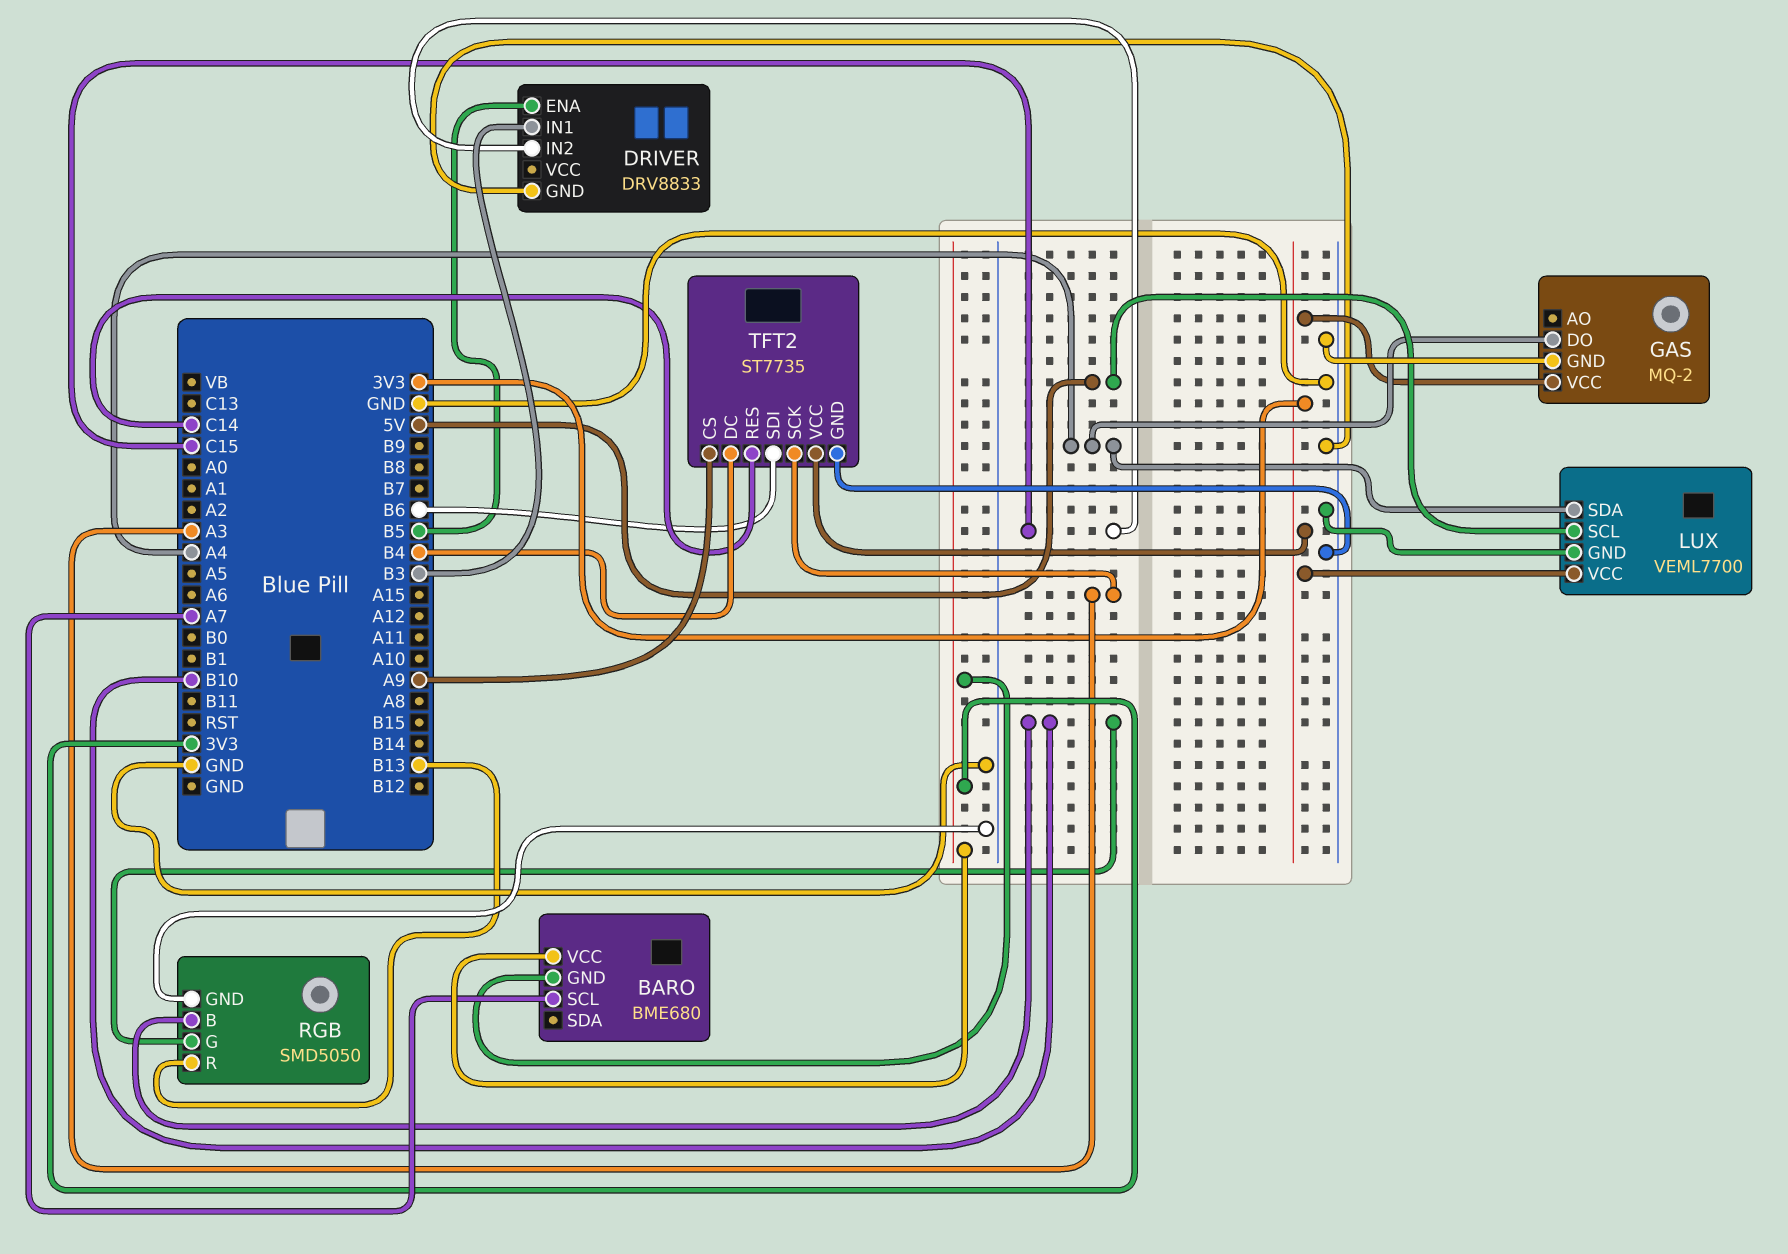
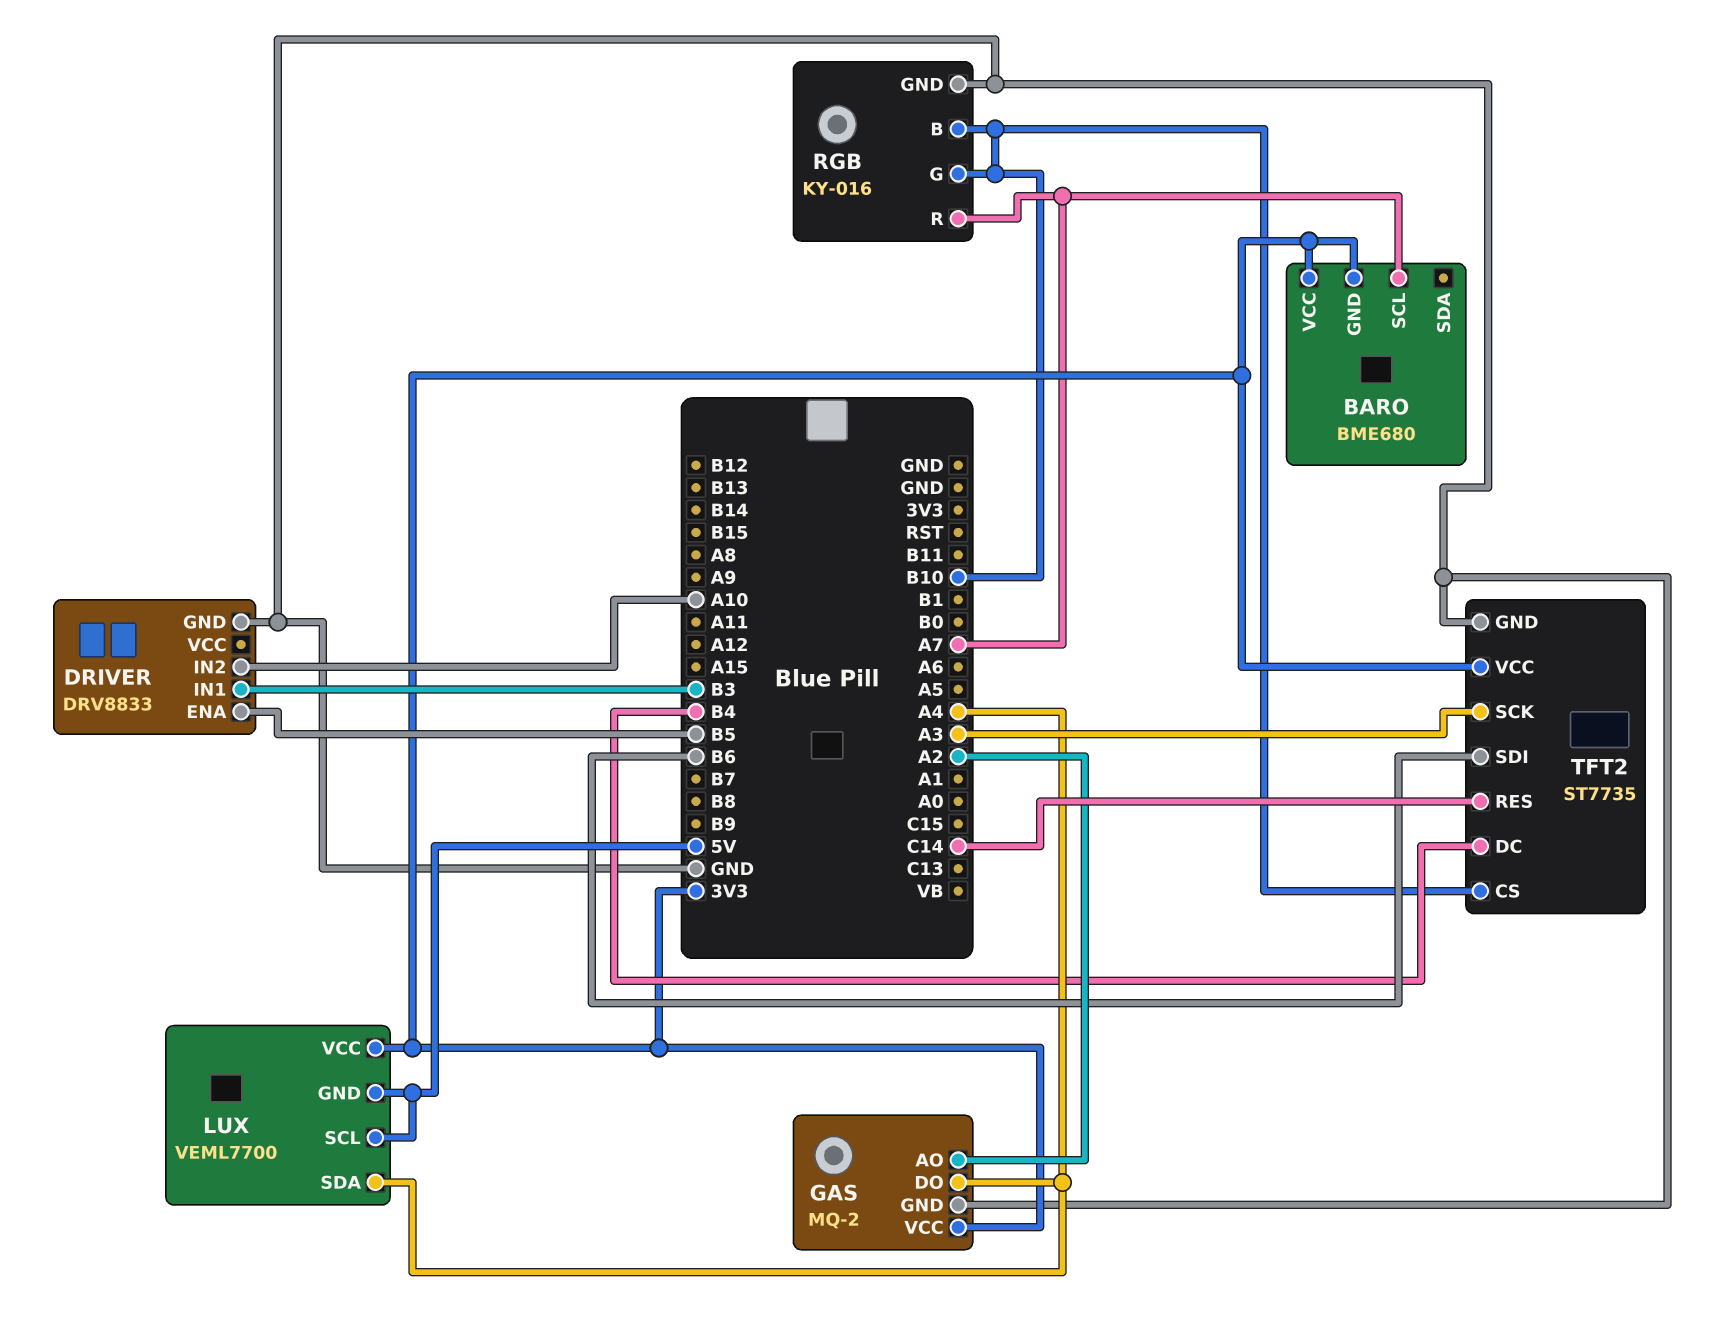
DRIVER pin IN2: C15 -> A10
GAS pin AO: none -> A2
LUX pin GND: GND -> 5V
RGB: SMD5050 -> KY-016
RGB pin R: B13 -> A7
TFT2 pin CS: A9 -> B10

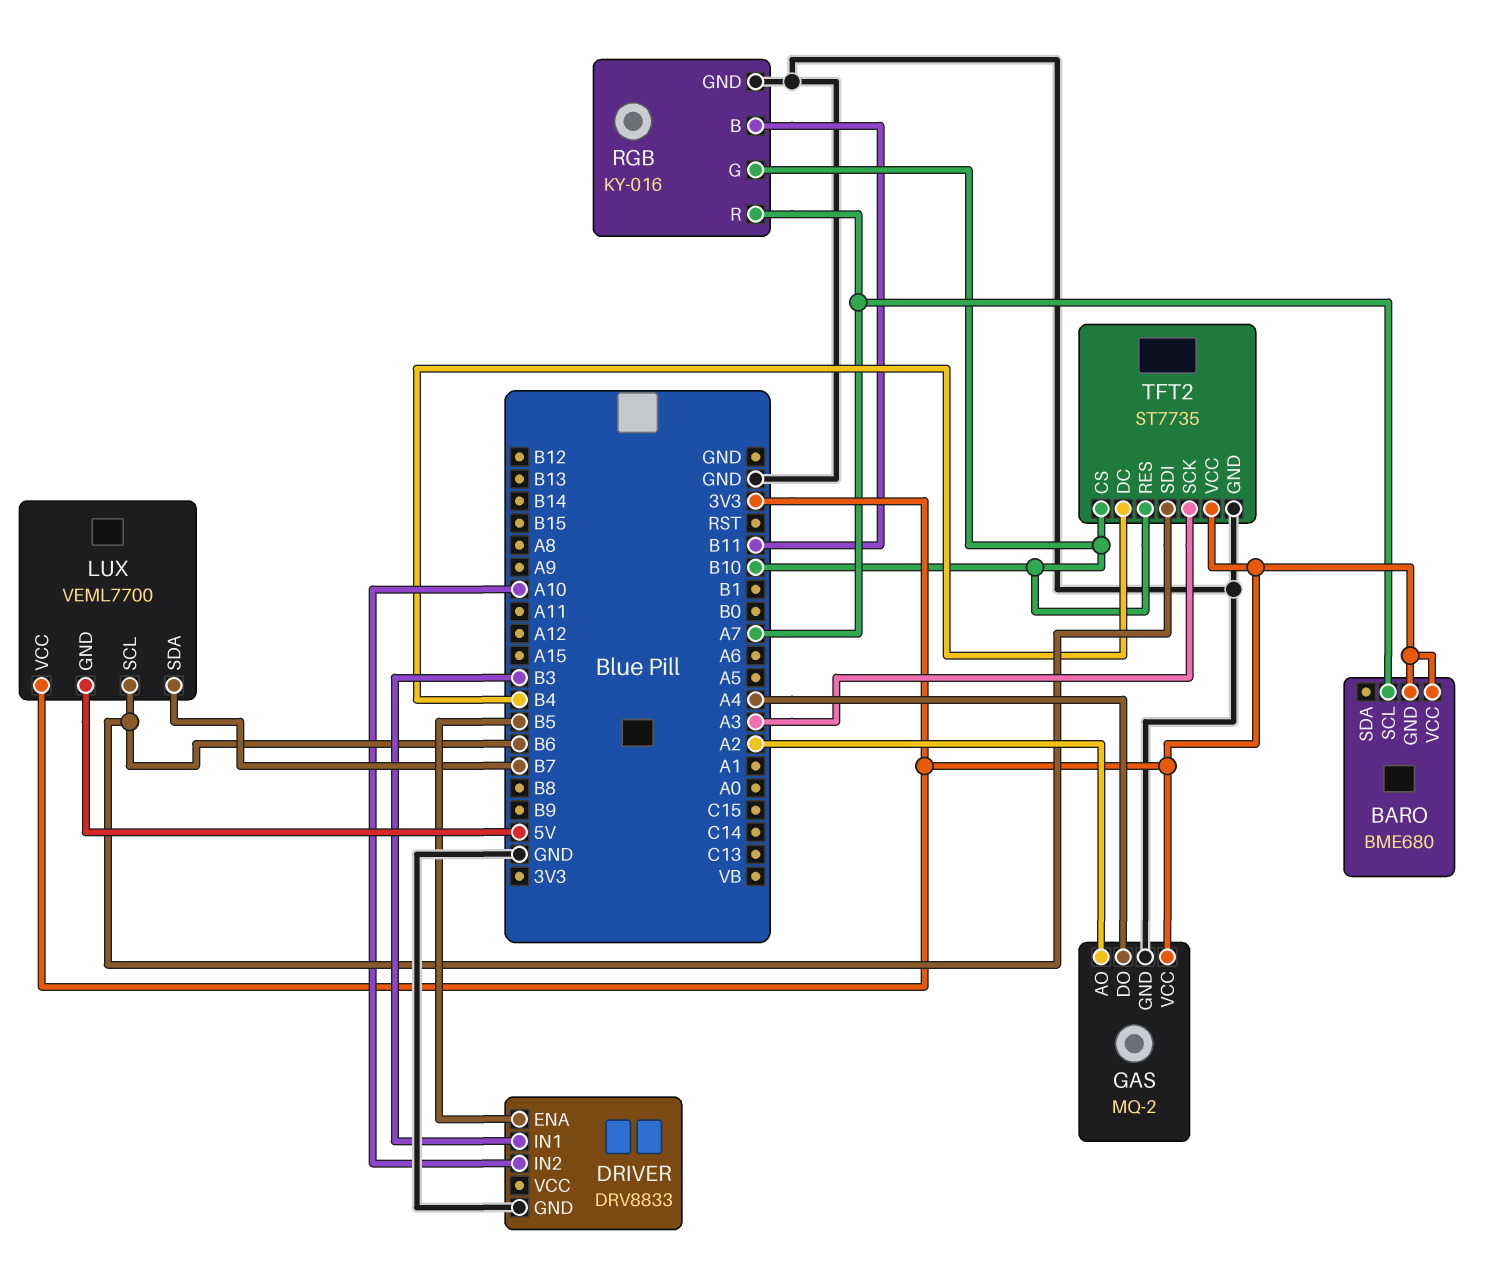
LUX pin SCL: 5V -> B6
LUX pin SDA: A4 -> B7
RGB pin B: B10 -> B11
TFT2 pin RES: C14 -> B10

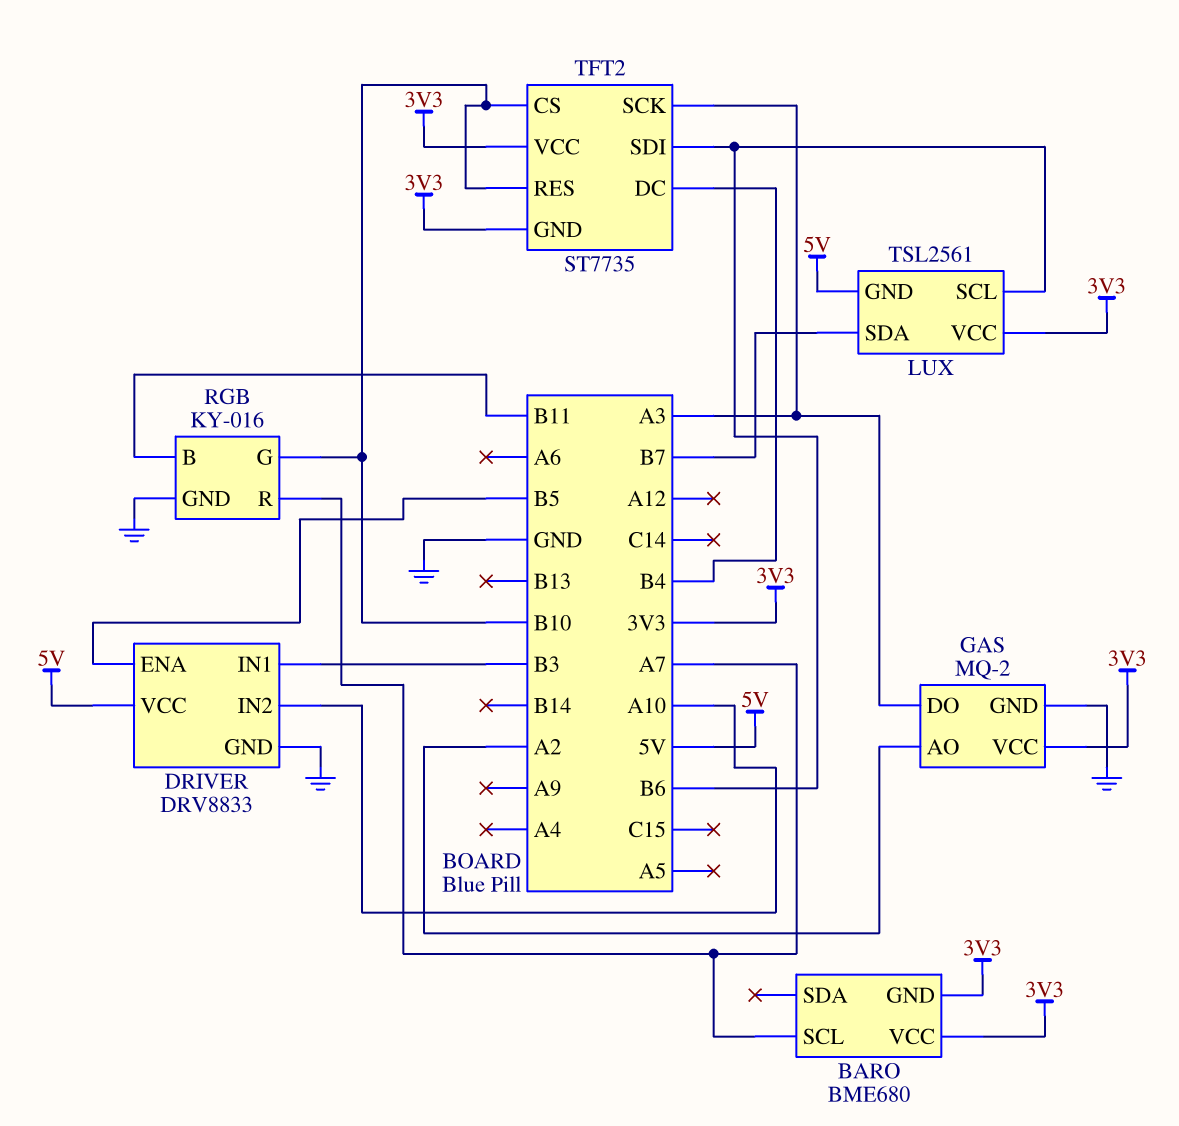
DRIVER pin VCC: none -> 5V
GAS pin DO: A4 -> A3
LUX: VEML7700 -> TSL2561
TFT2 pin GND: GND -> 3V3

